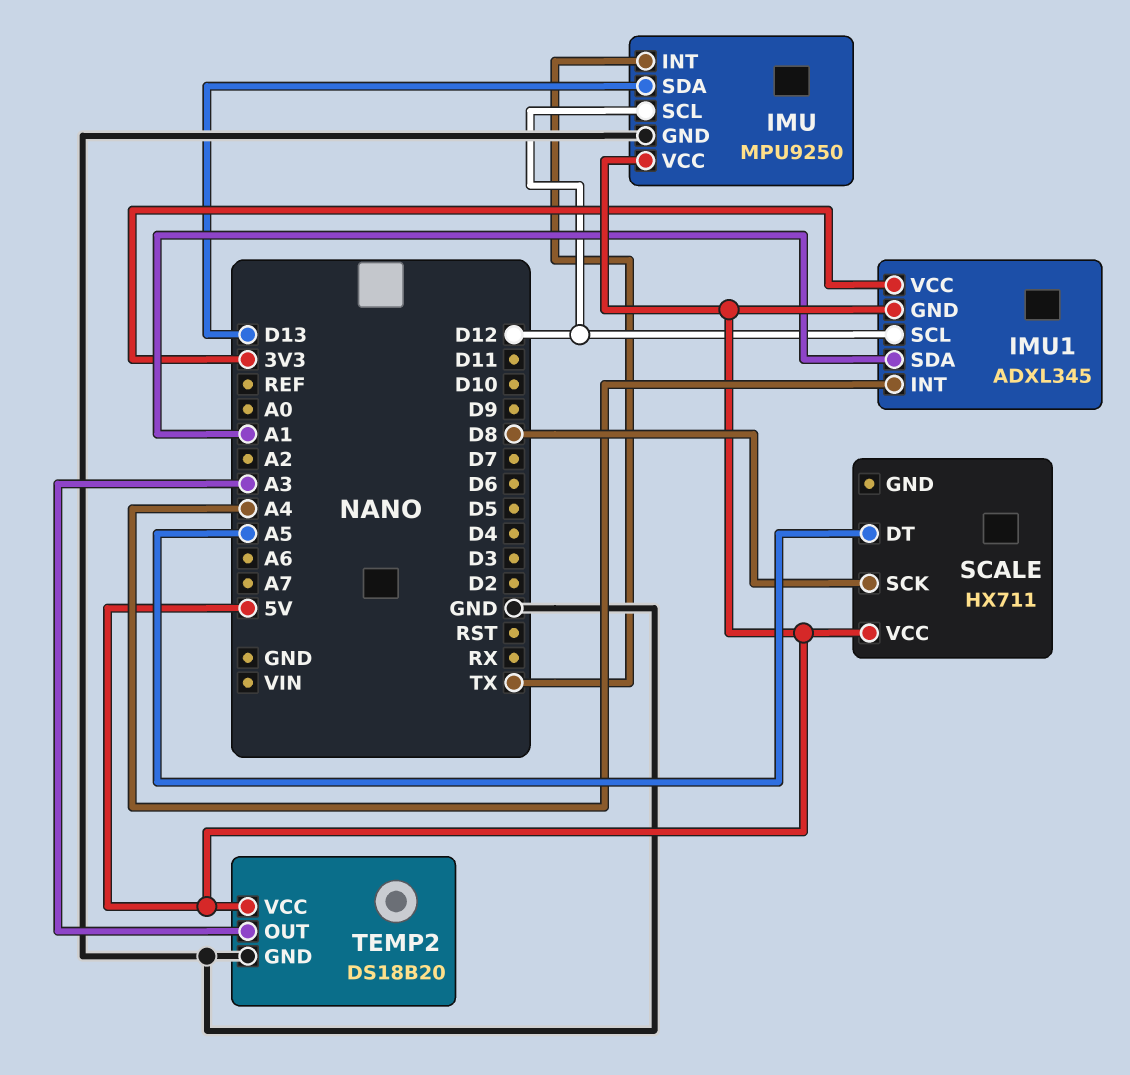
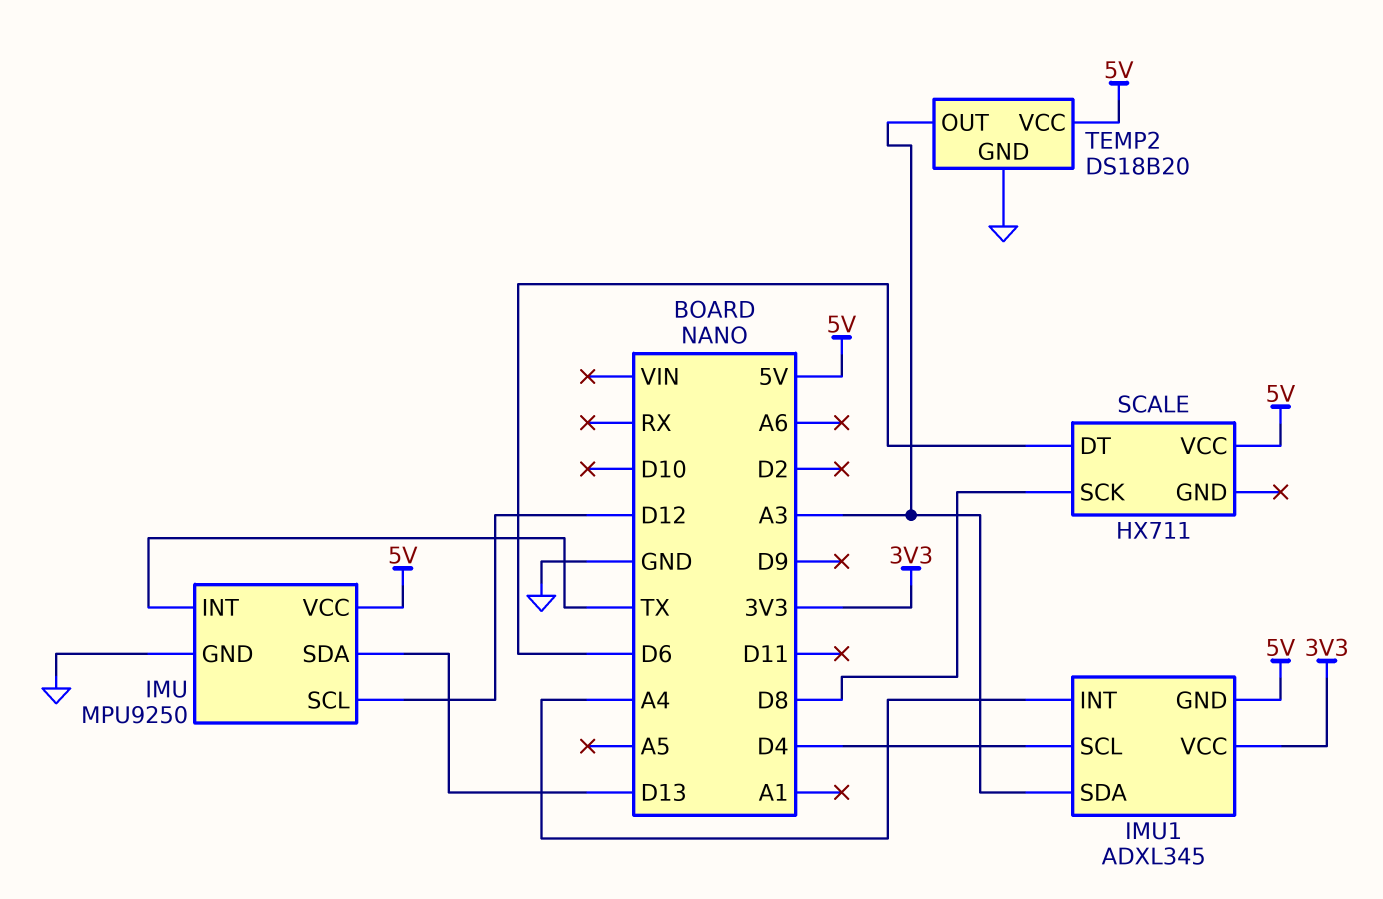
IMU1 pin SCL: D12 -> D4
IMU1 pin SDA: A1 -> A3
SCALE pin DT: A5 -> D6

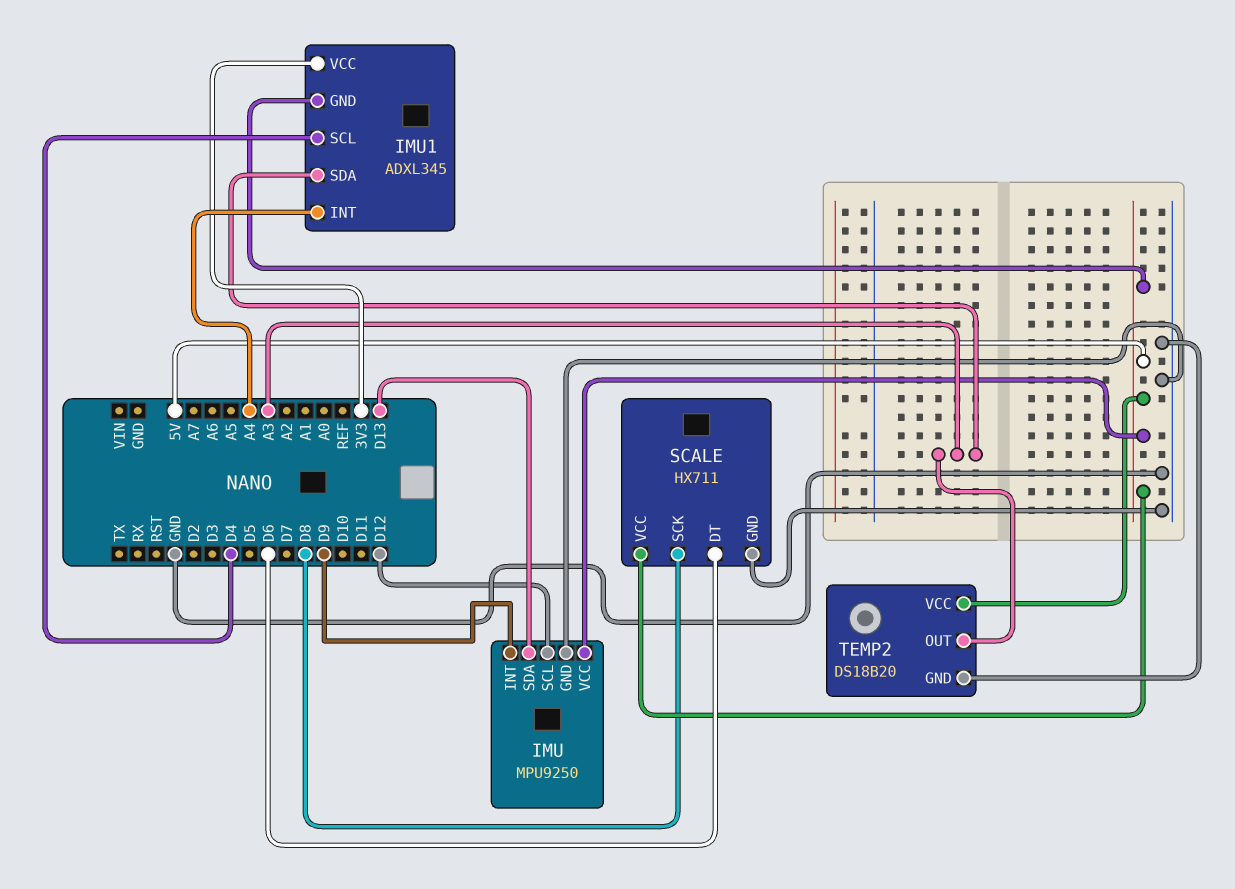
IMU pin INT: TX -> D9
SCALE pin GND: none -> GND

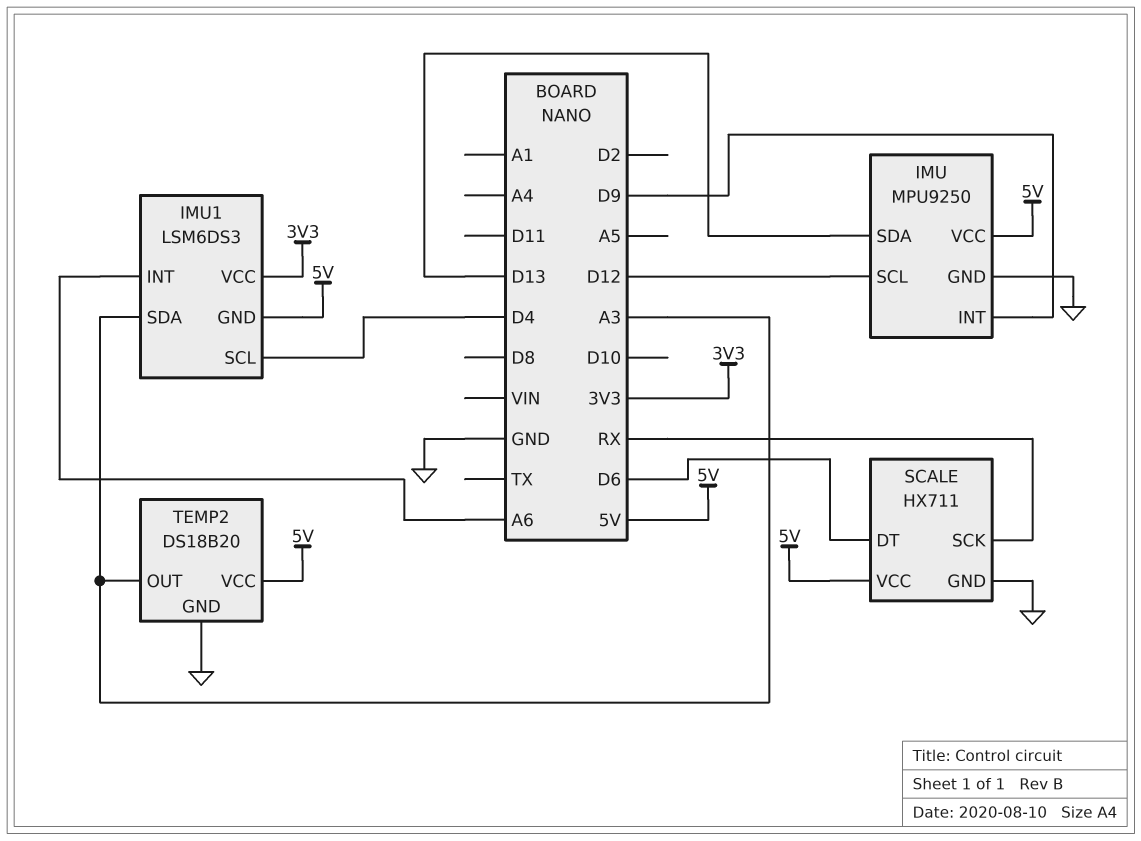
IMU1: ADXL345 -> LSM6DS3
IMU1 pin INT: A4 -> A6
SCALE pin SCK: D8 -> RX

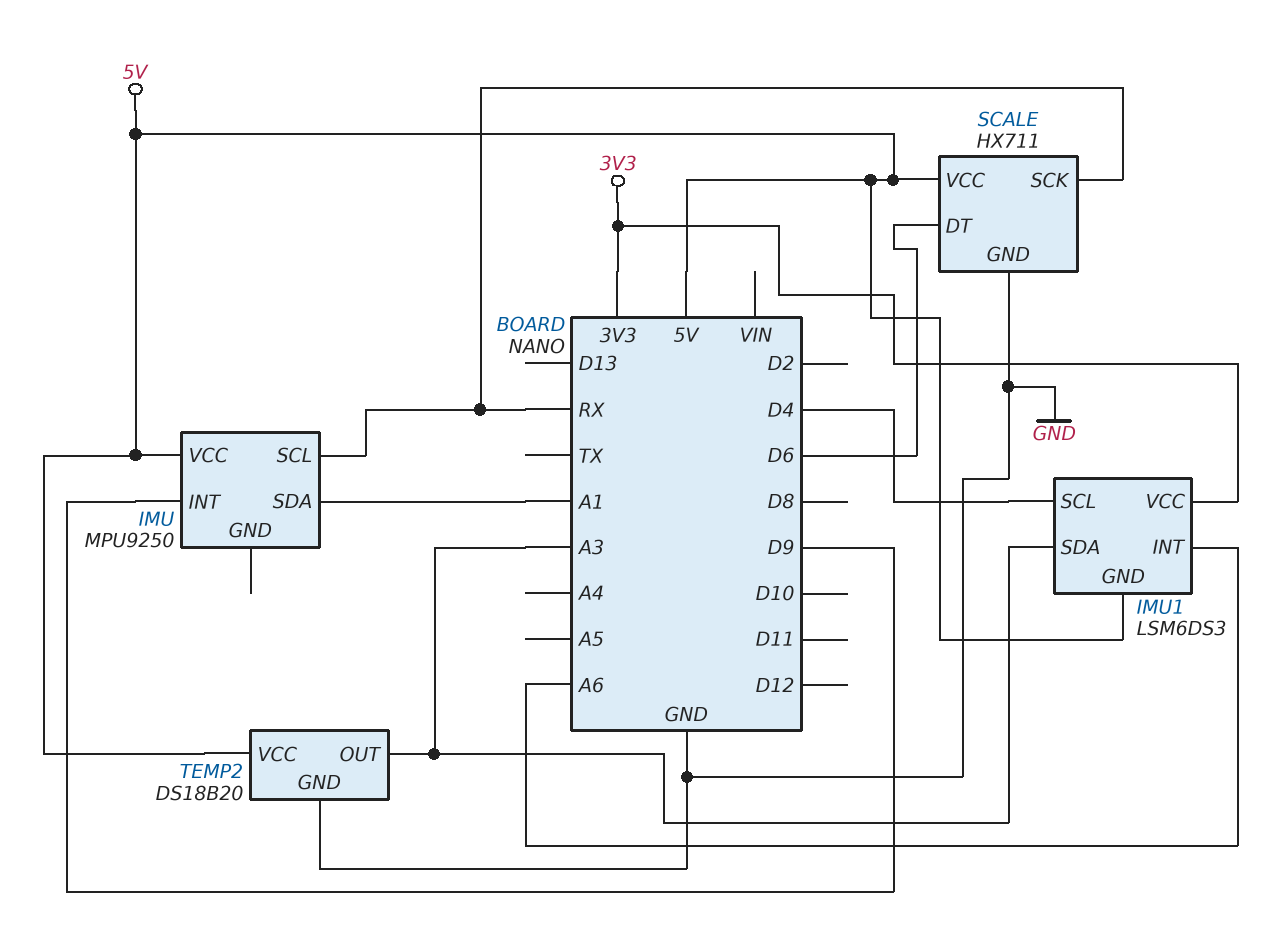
IMU pin GND: GND -> none
IMU pin SCL: D12 -> RX
IMU pin SDA: D13 -> A1

